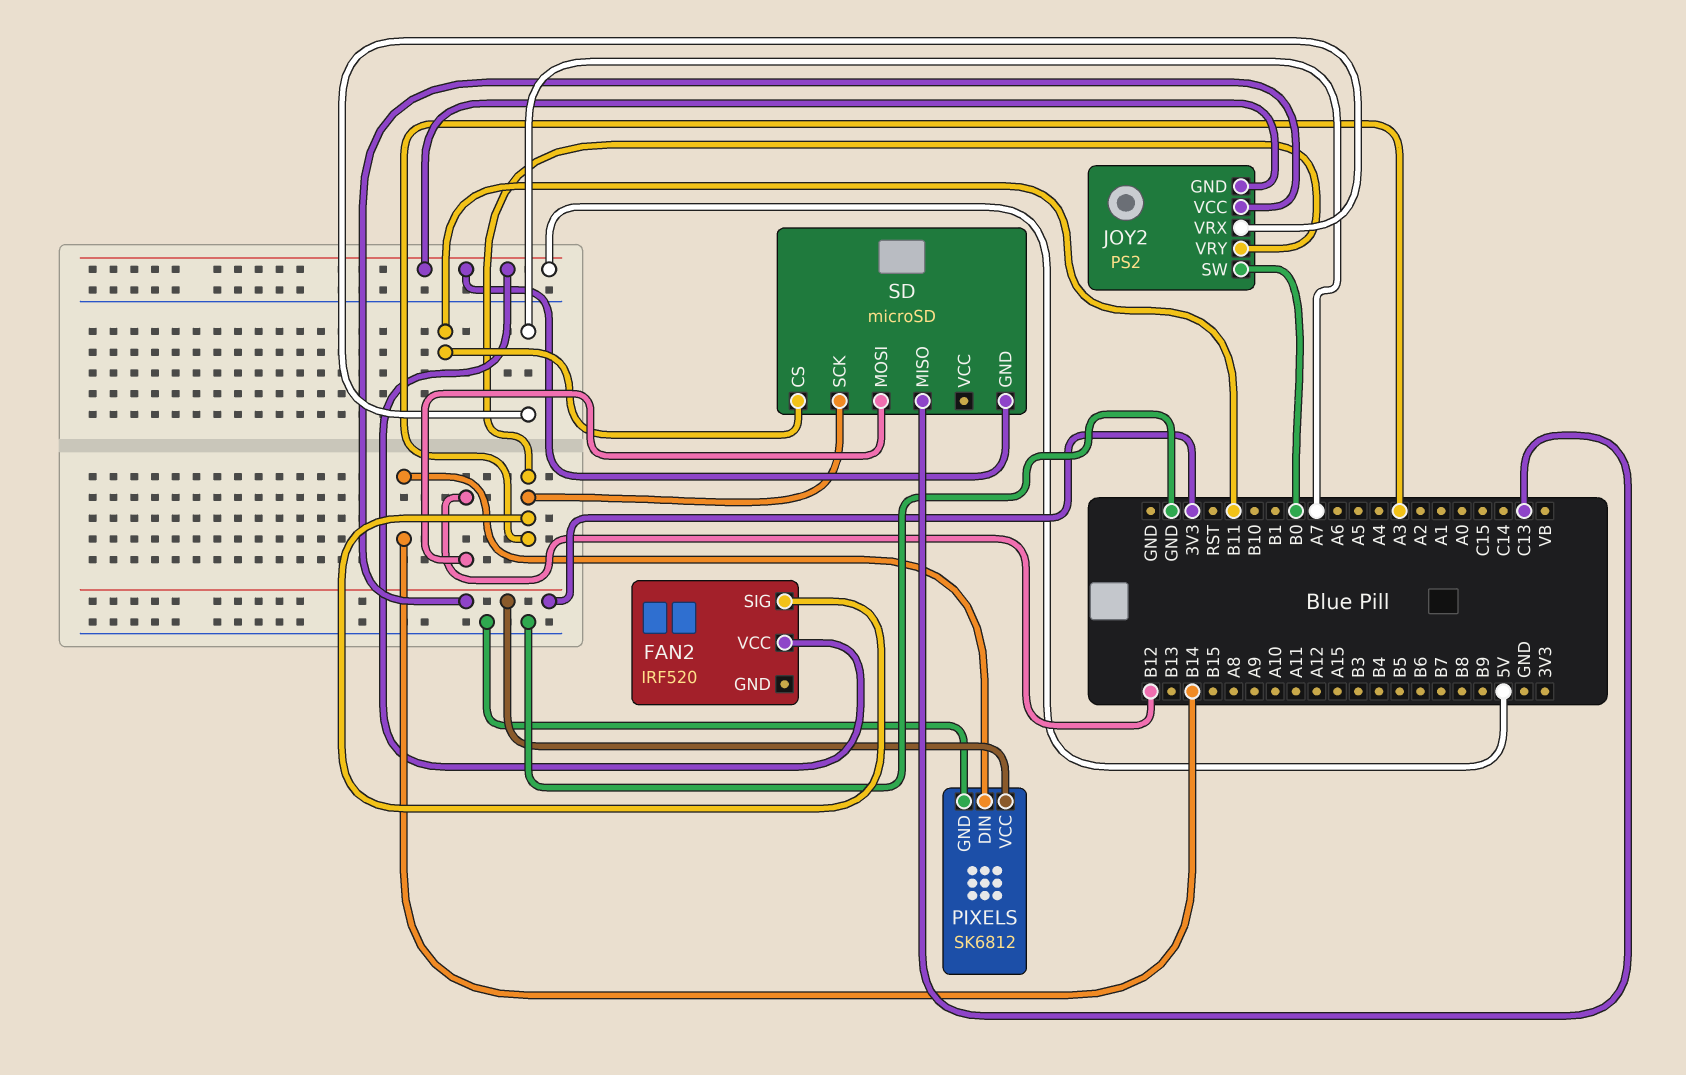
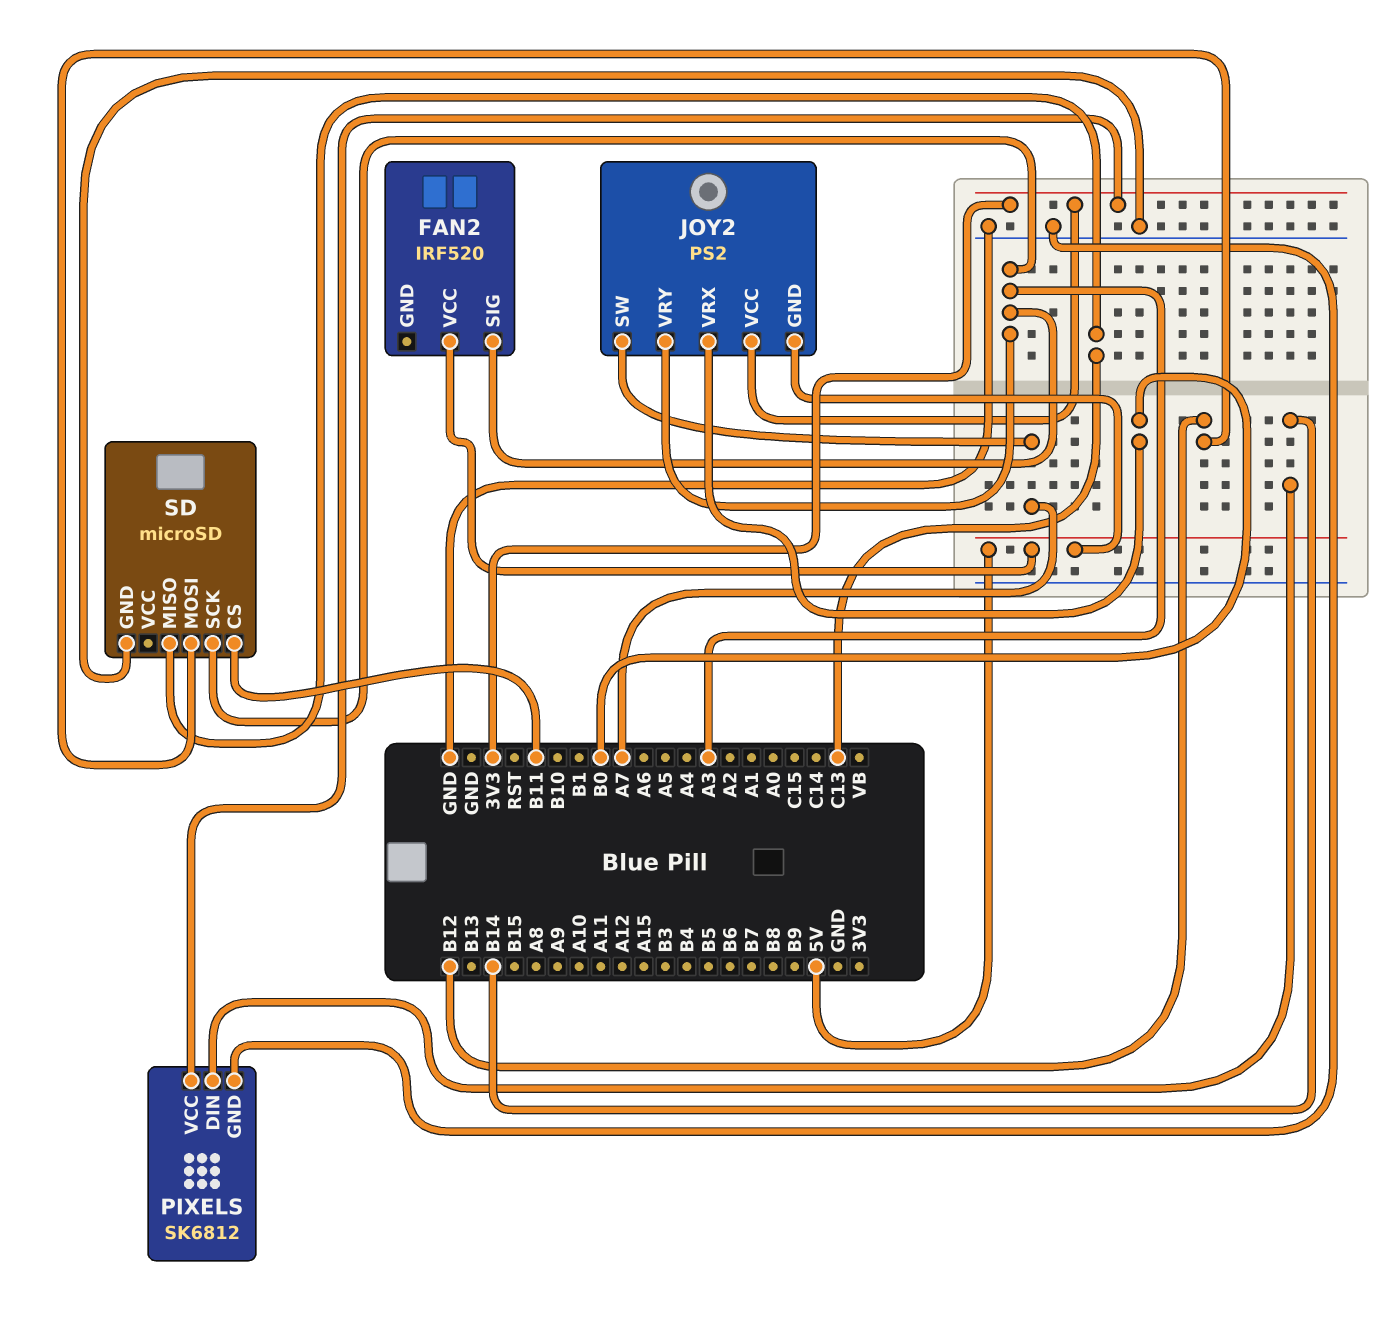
JOY2 pin SW: B0 -> A7
JOY2 pin VRX: A7 -> B0
SD pin GND: 5V -> GND

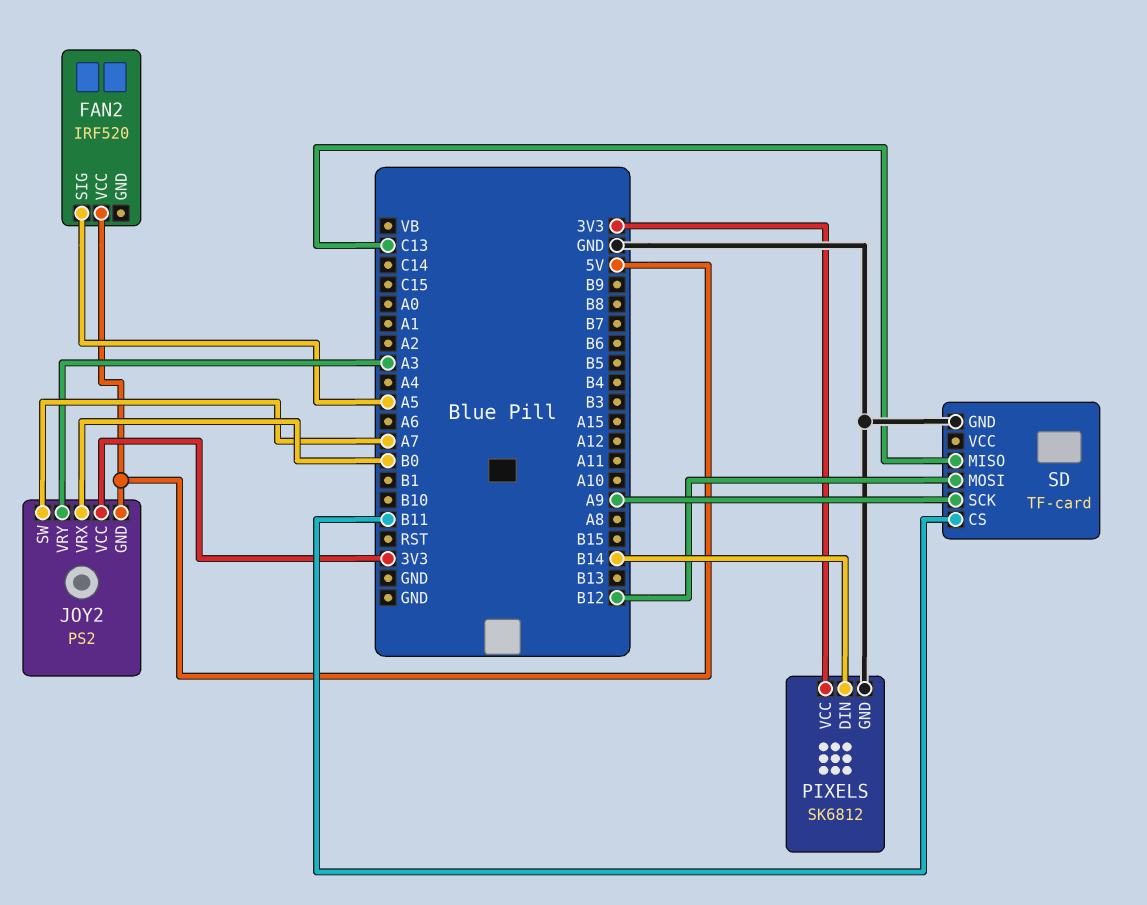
FAN2 pin SIG: A3 -> A5
SD: microSD -> TF-card
SD pin SCK: A3 -> A9

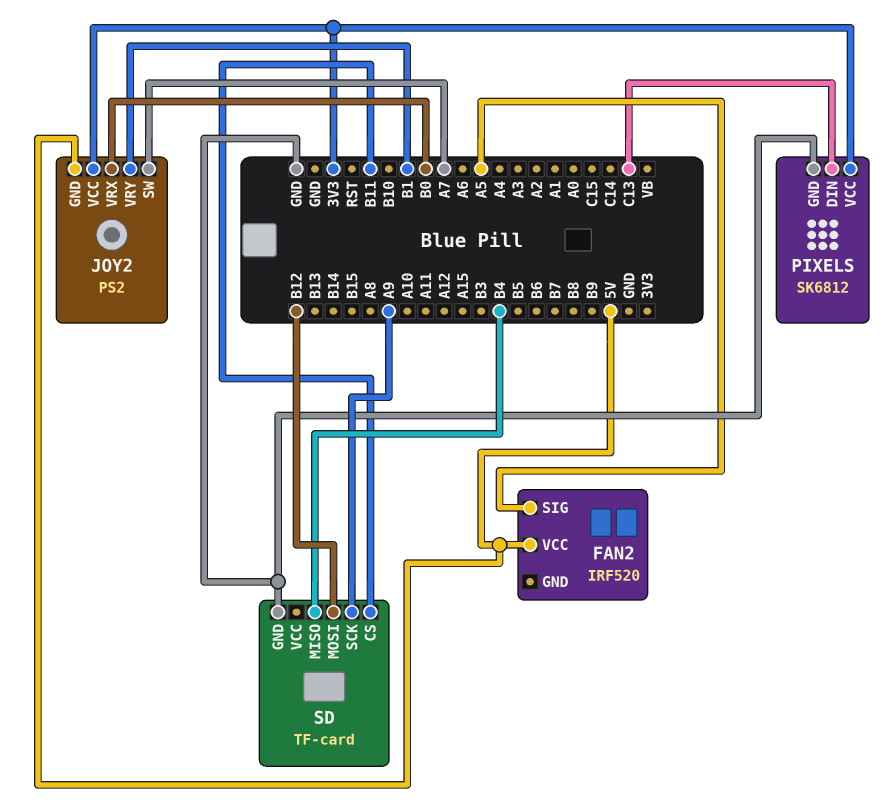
JOY2 pin VRY: A3 -> B1
PIXELS pin DIN: B14 -> C13
SD pin MISO: C13 -> B4

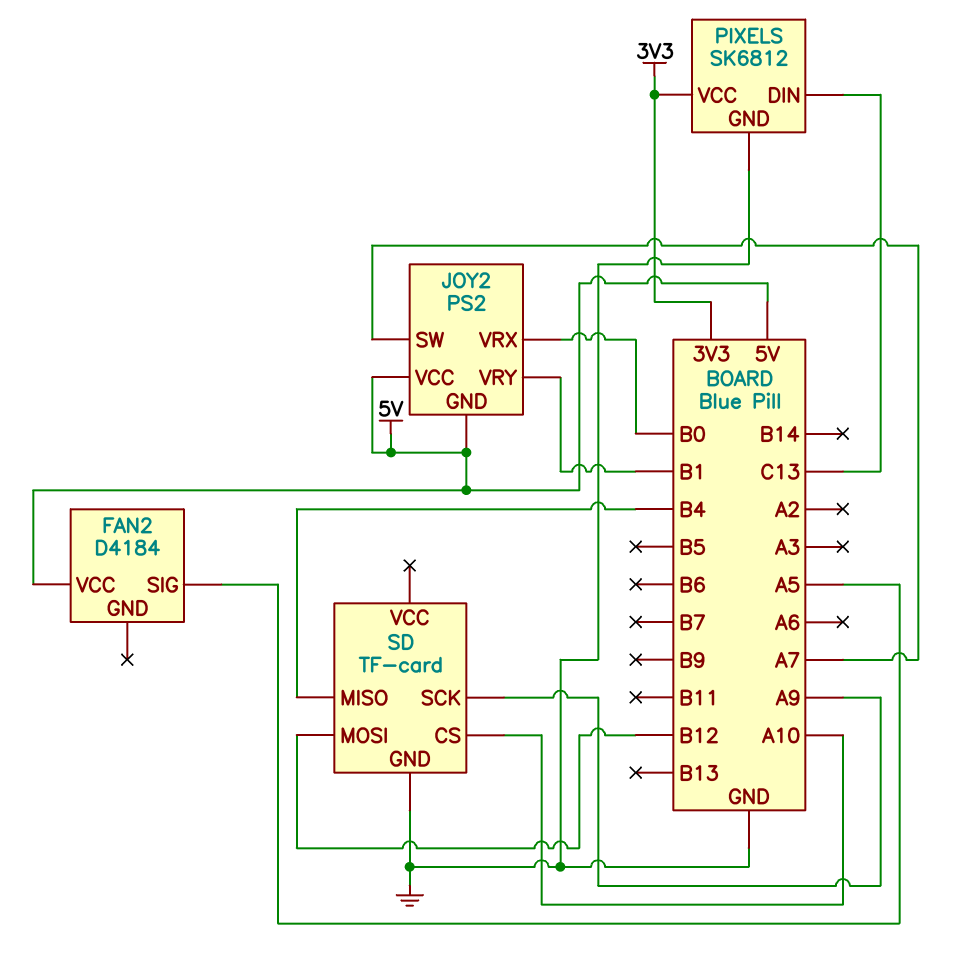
FAN2: IRF520 -> D4184
JOY2 pin VCC: 3V3 -> 5V
SD pin CS: B11 -> A10

